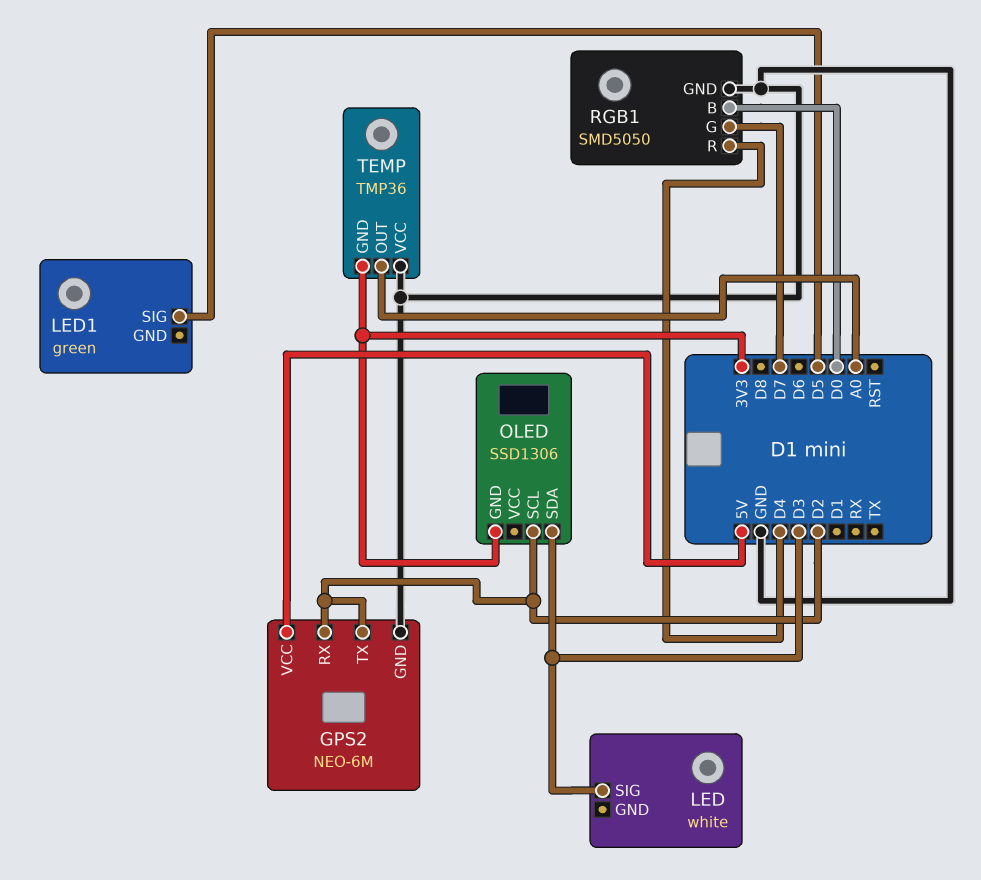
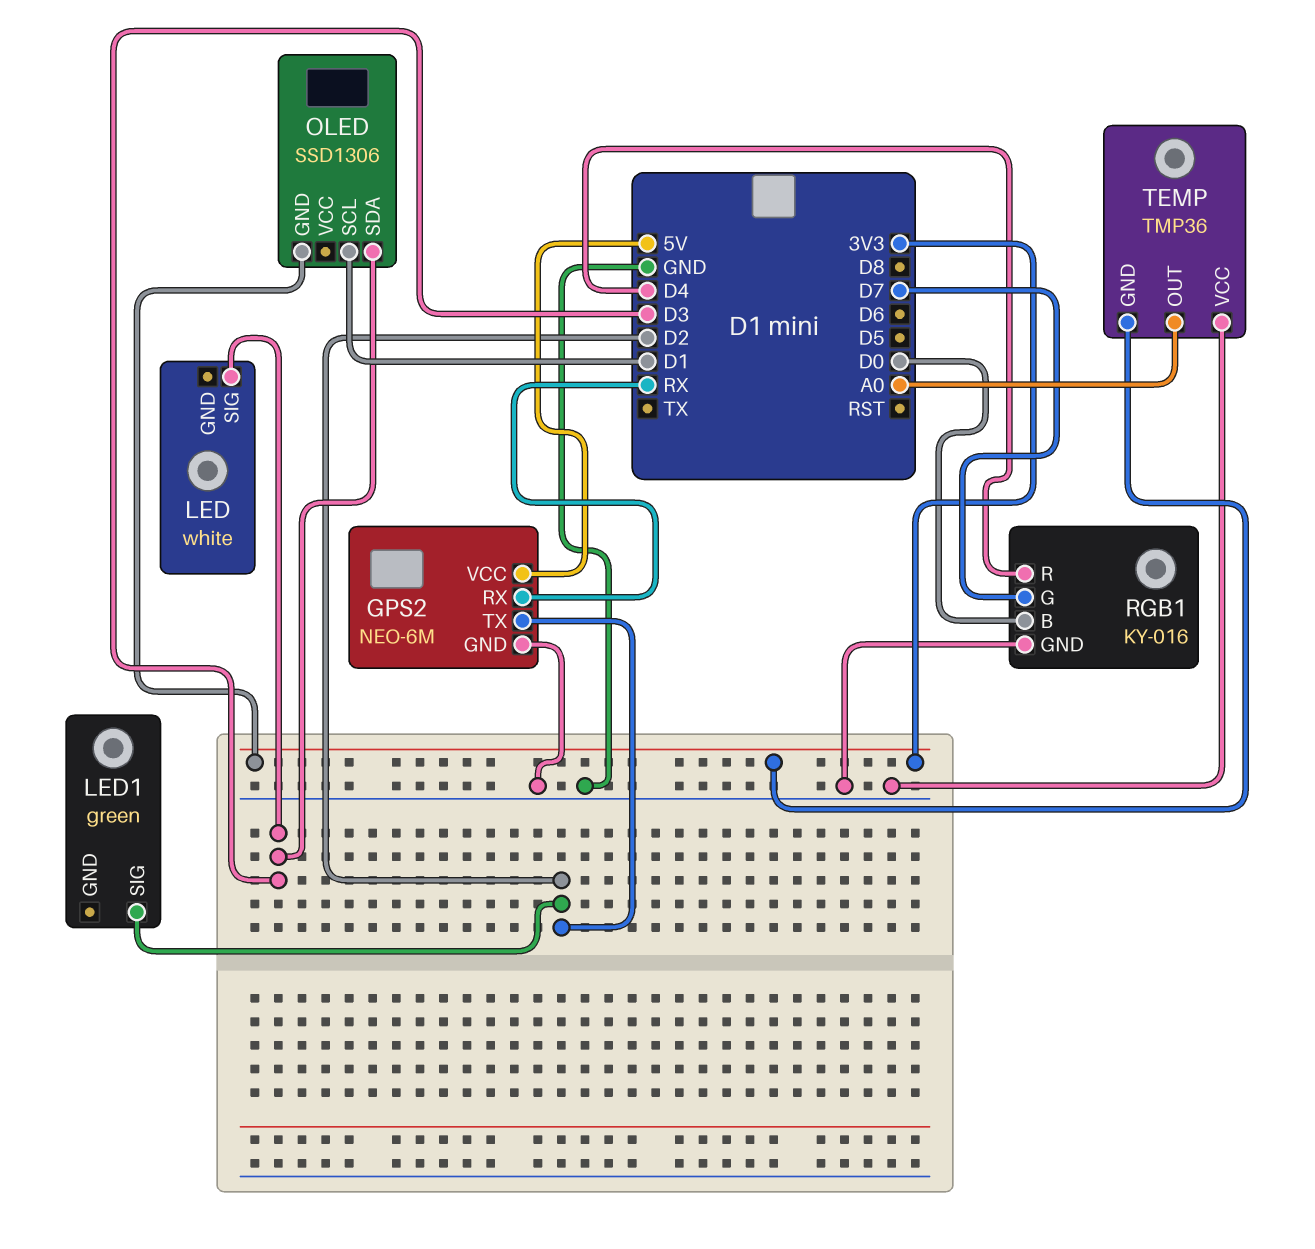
GPS2 pin RX: D2 -> RX
LED1 pin SIG: D5 -> D2
OLED pin SCL: D2 -> D1
RGB1: SMD5050 -> KY-016

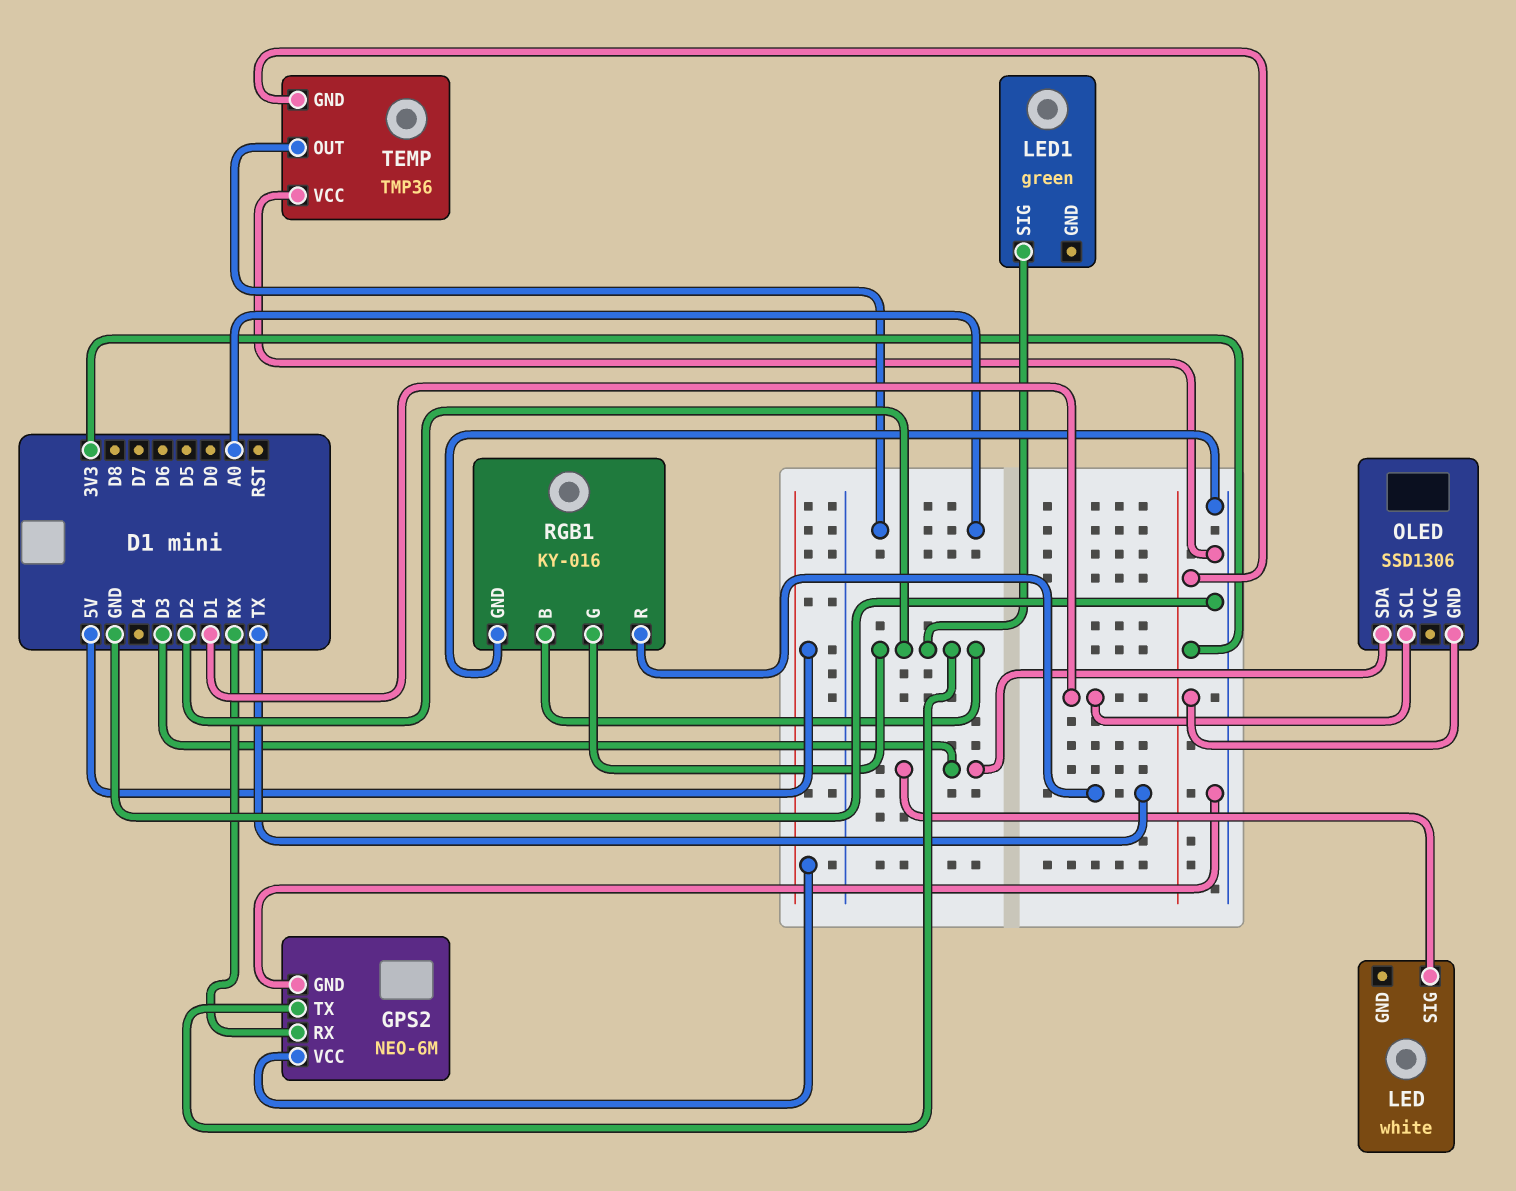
RGB1 pin B: D0 -> D2
RGB1 pin G: D7 -> D2
RGB1 pin R: D4 -> TX

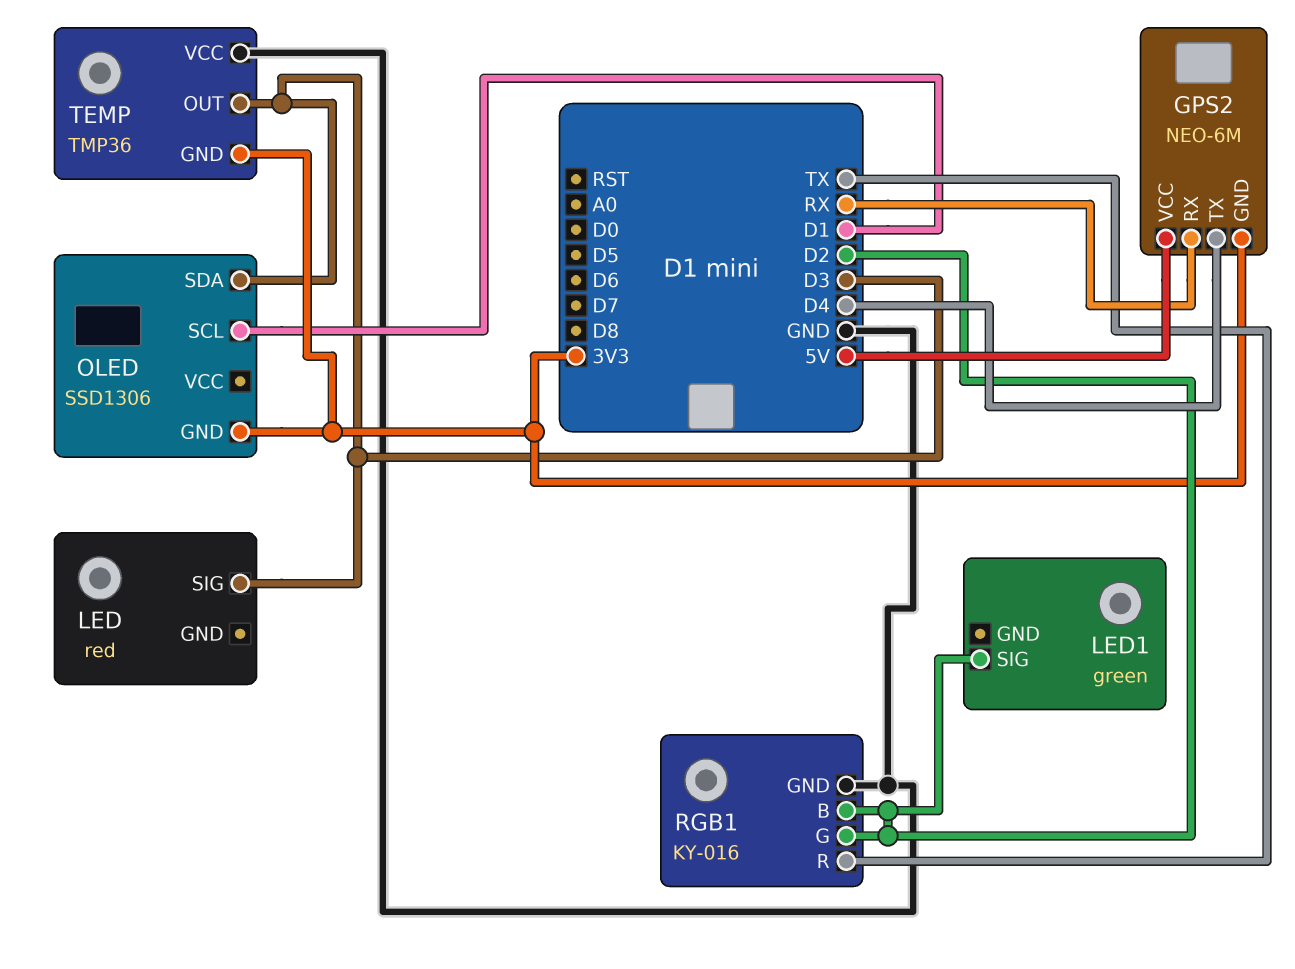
GPS2 pin GND: GND -> 3V3
GPS2 pin TX: D2 -> D4
LED: white -> red
TEMP pin OUT: A0 -> D3

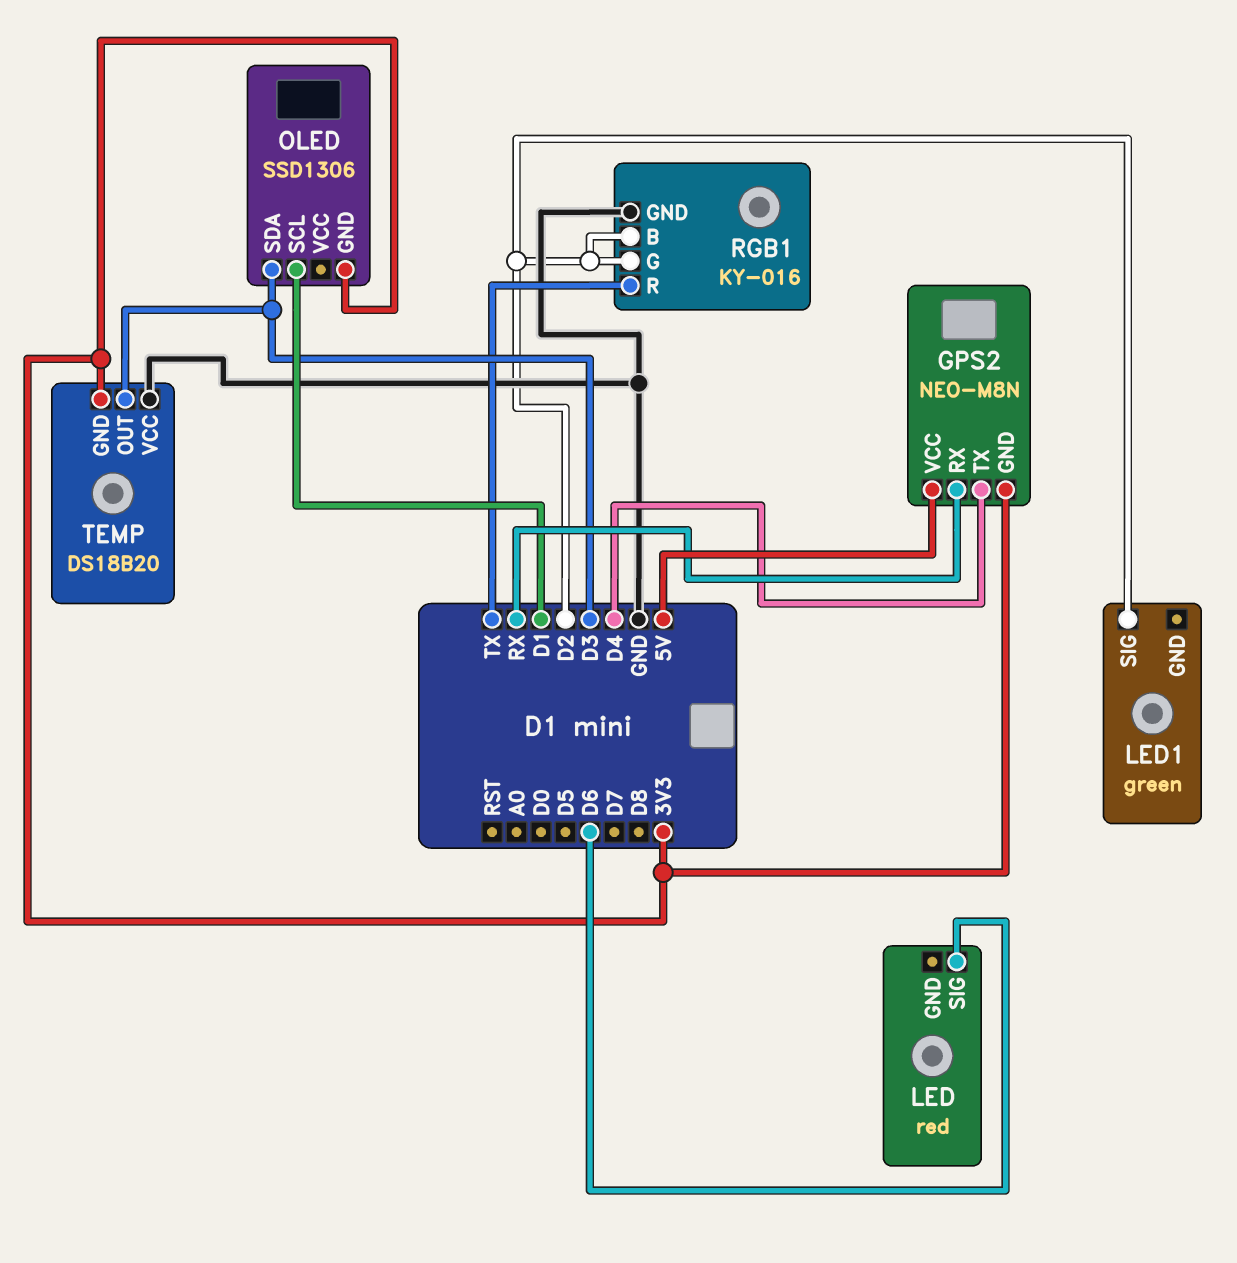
GPS2: NEO-6M -> NEO-M8N
LED pin SIG: D3 -> D6
TEMP: TMP36 -> DS18B20

